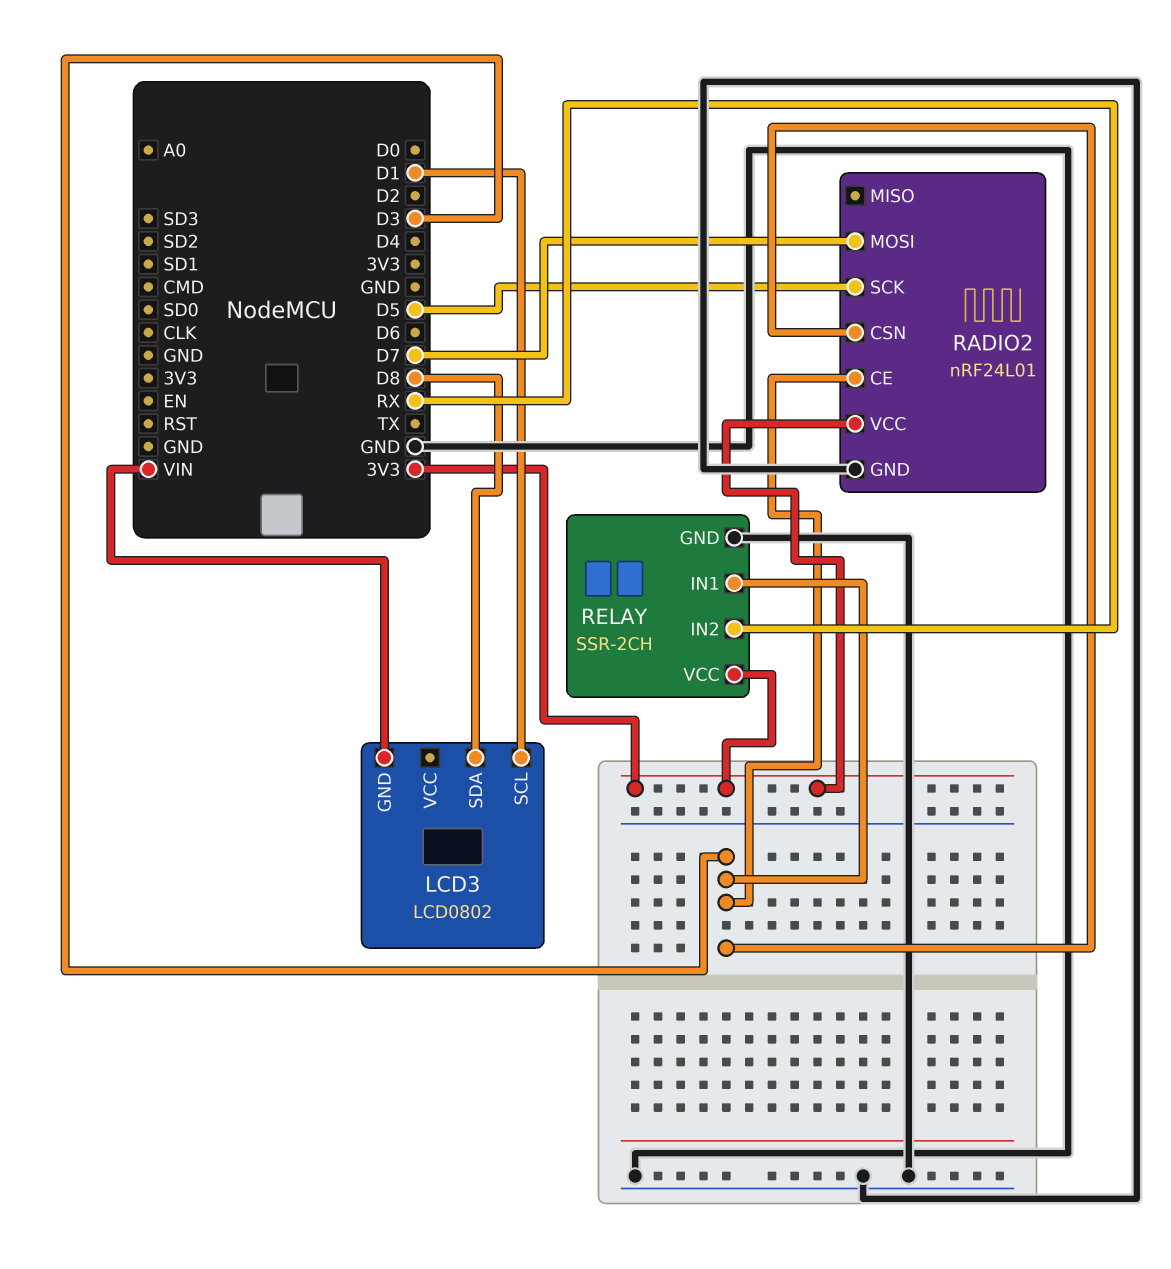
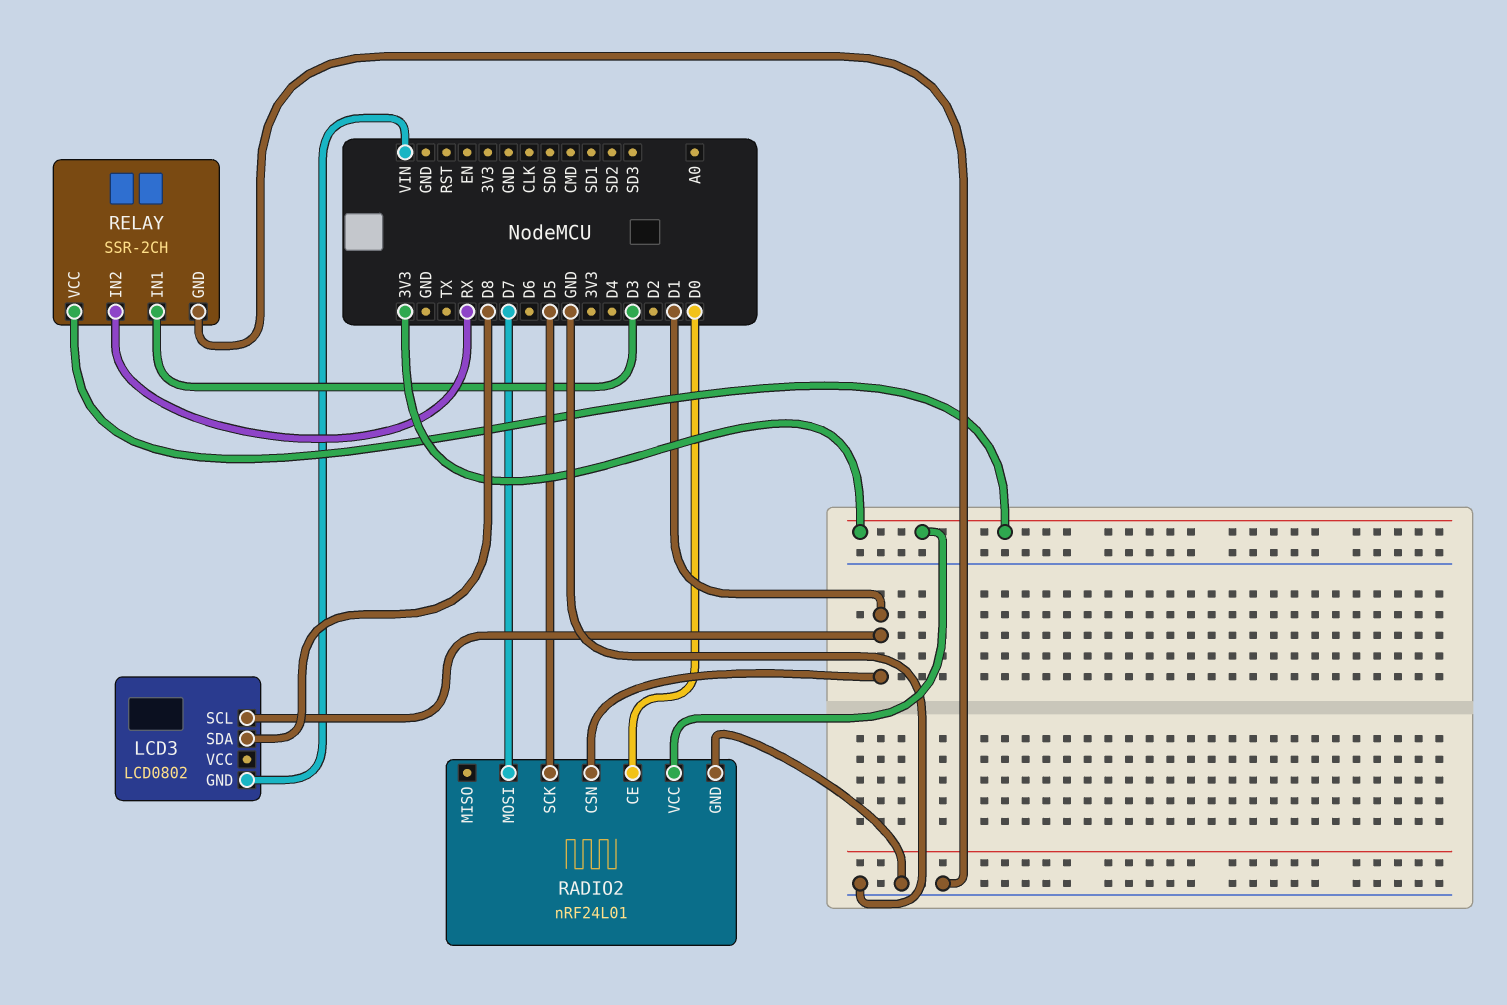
RADIO2 pin CE: D3 -> D0
RADIO2 pin CSN: D3 -> D1

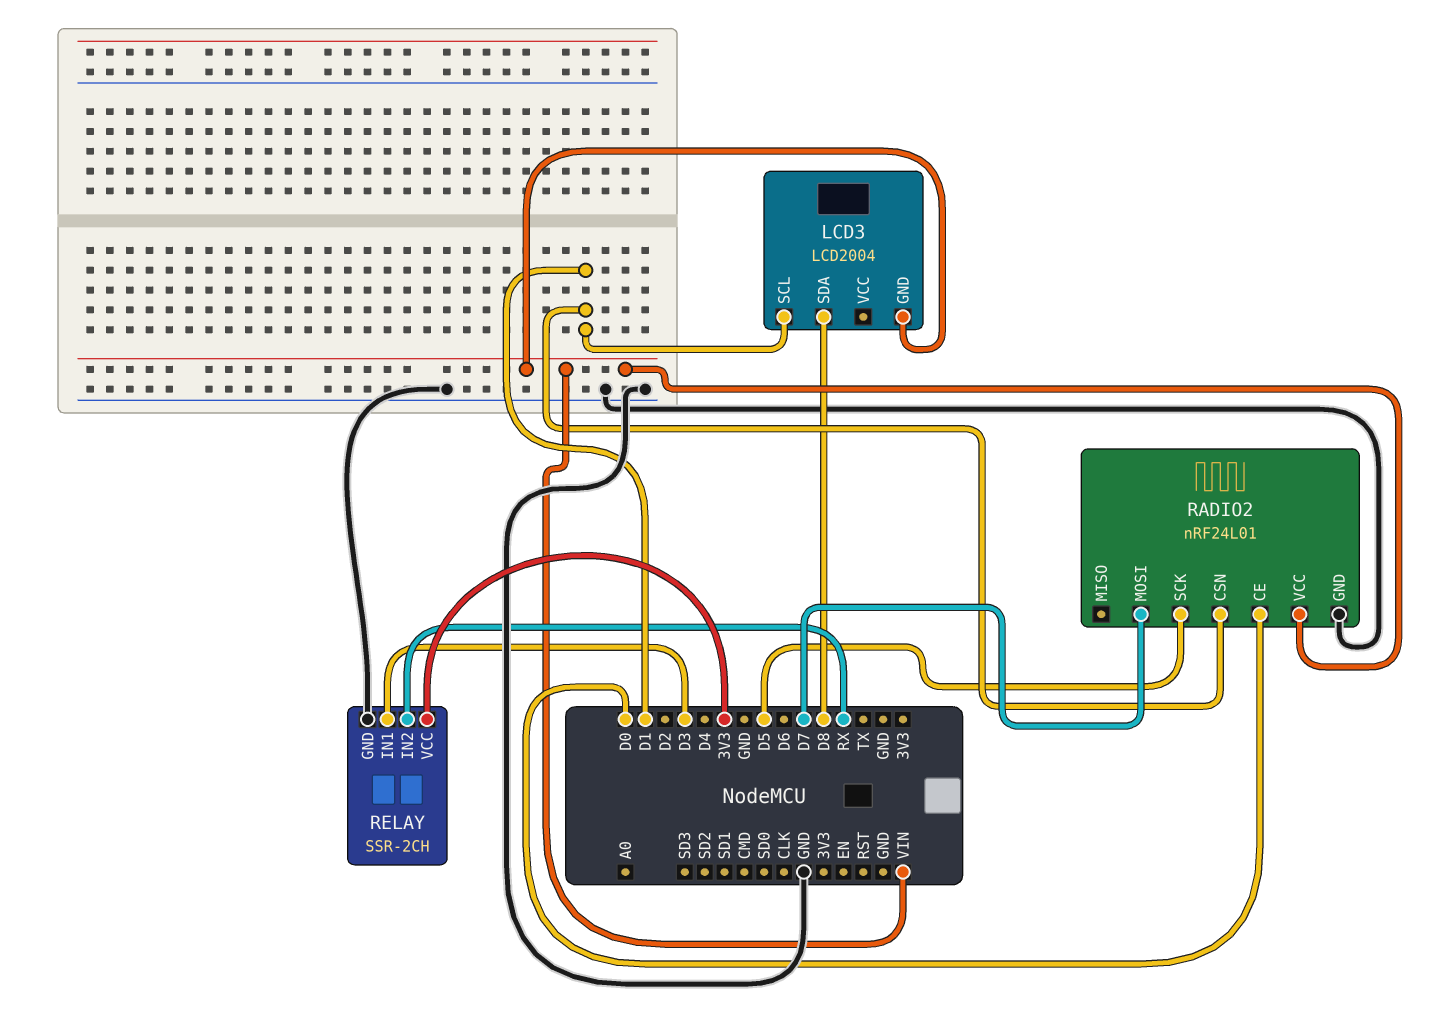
LCD3: LCD0802 -> LCD2004
RADIO2 pin VCC: 3V3 -> VIN

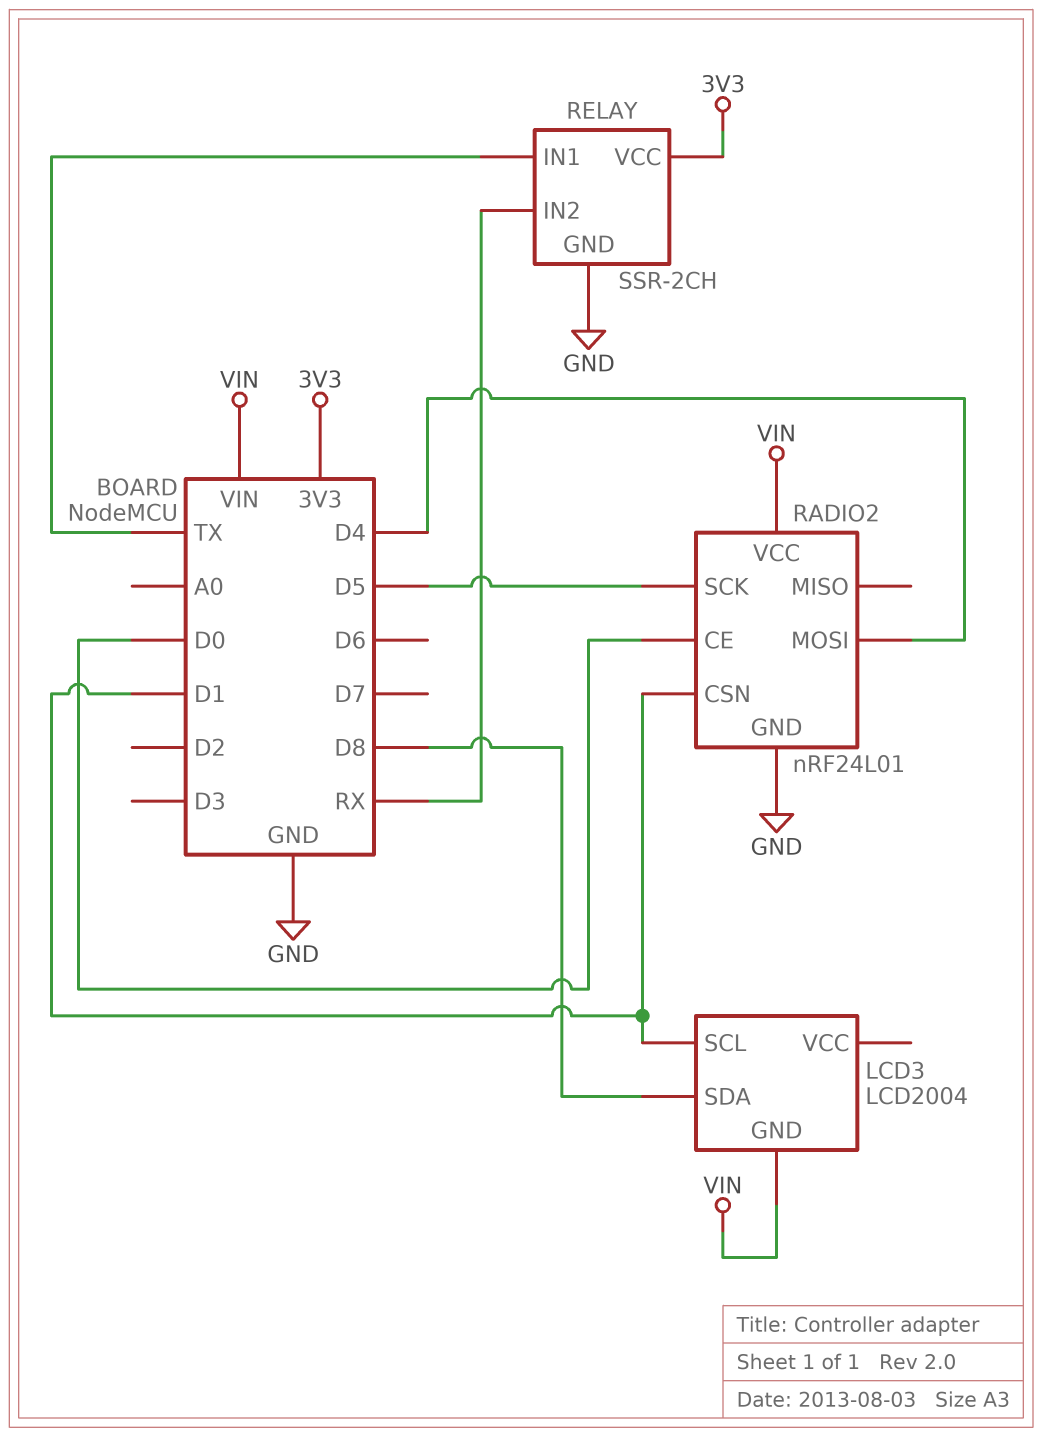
RADIO2 pin MOSI: D7 -> D4
RELAY pin IN1: D3 -> TX

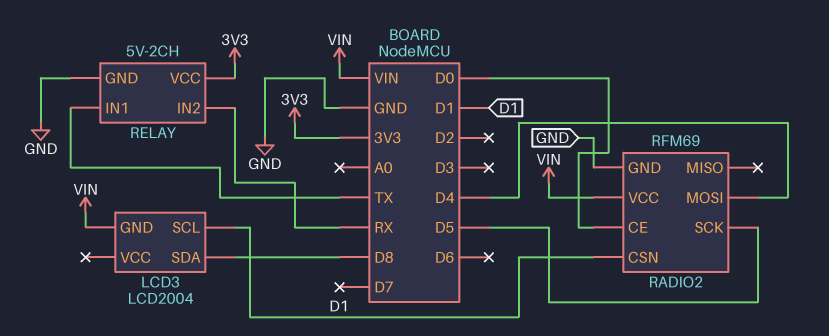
RADIO2: nRF24L01 -> RFM69
RELAY: SSR-2CH -> 5V-2CH

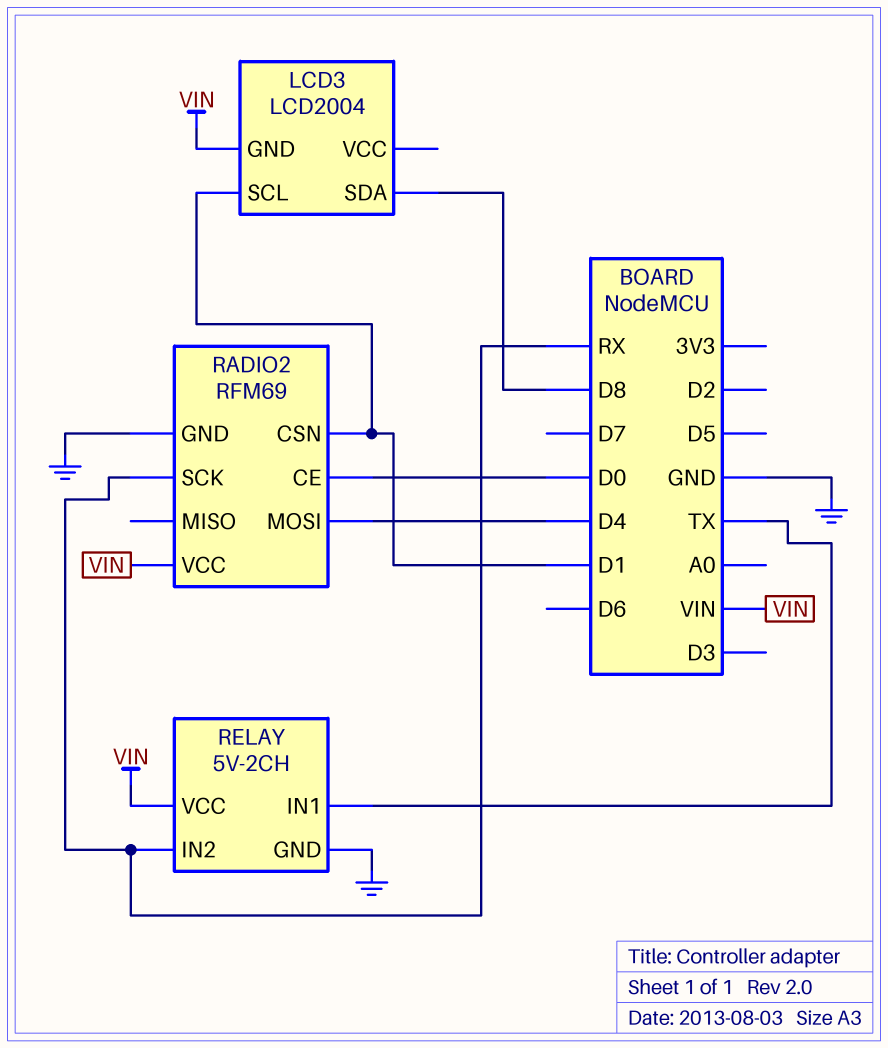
RADIO2 pin SCK: D5 -> RX
RELAY pin VCC: 3V3 -> VIN

